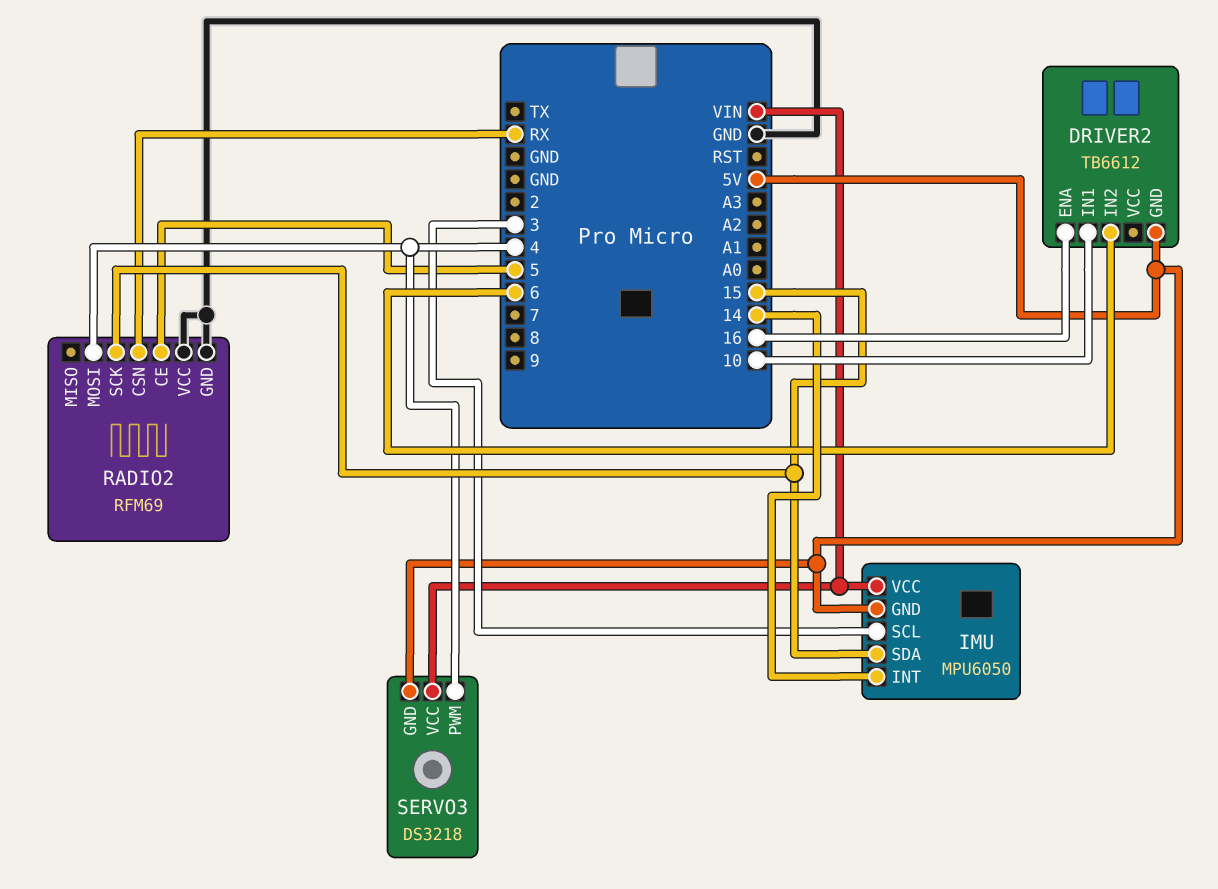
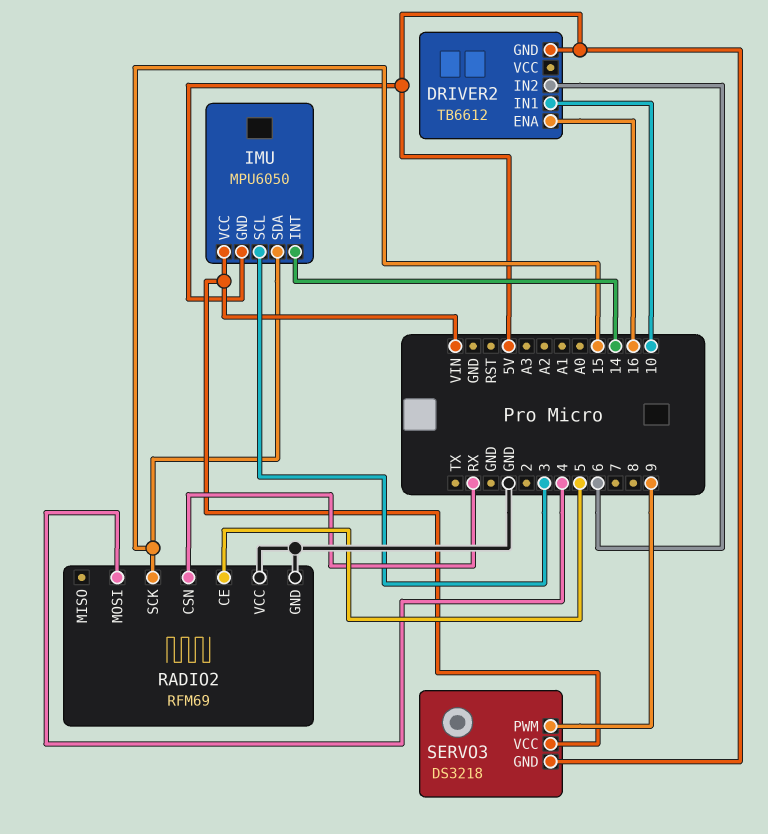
SERVO3 pin PWM: 4 -> 9

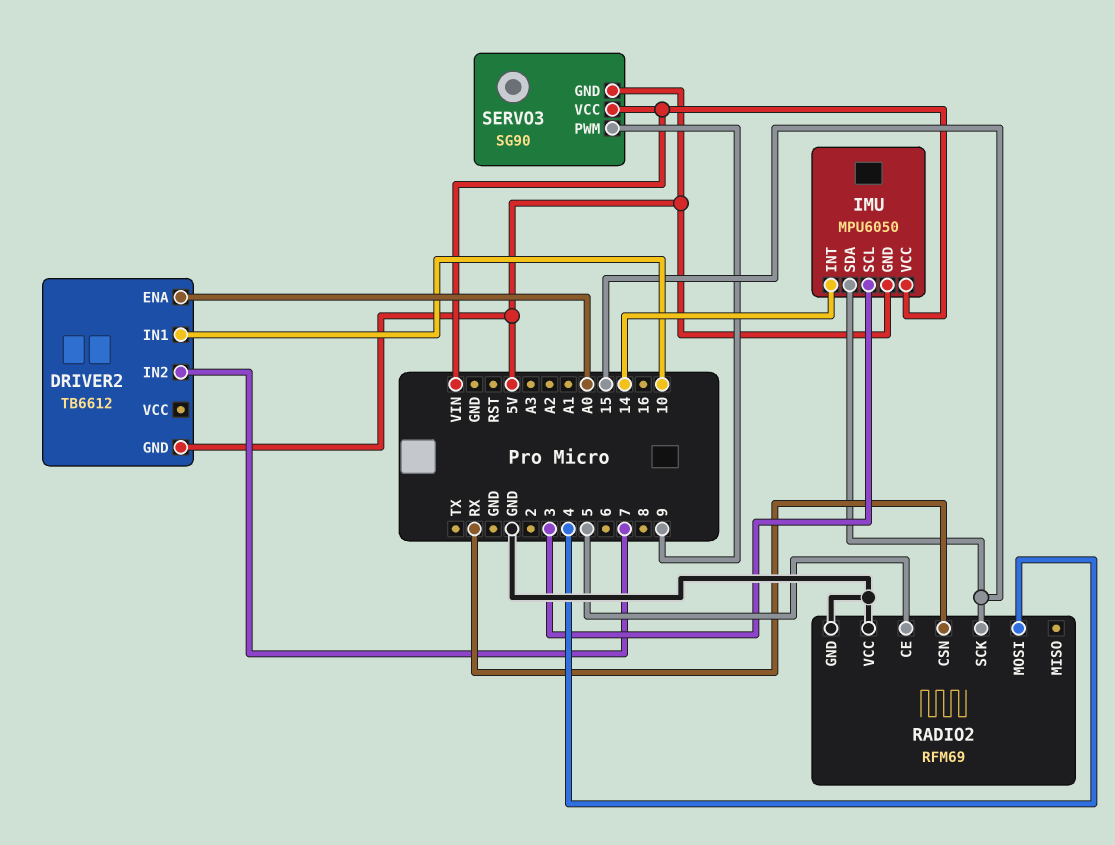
DRIVER2 pin ENA: 16 -> A0
DRIVER2 pin IN2: 6 -> 7
SERVO3: DS3218 -> SG90

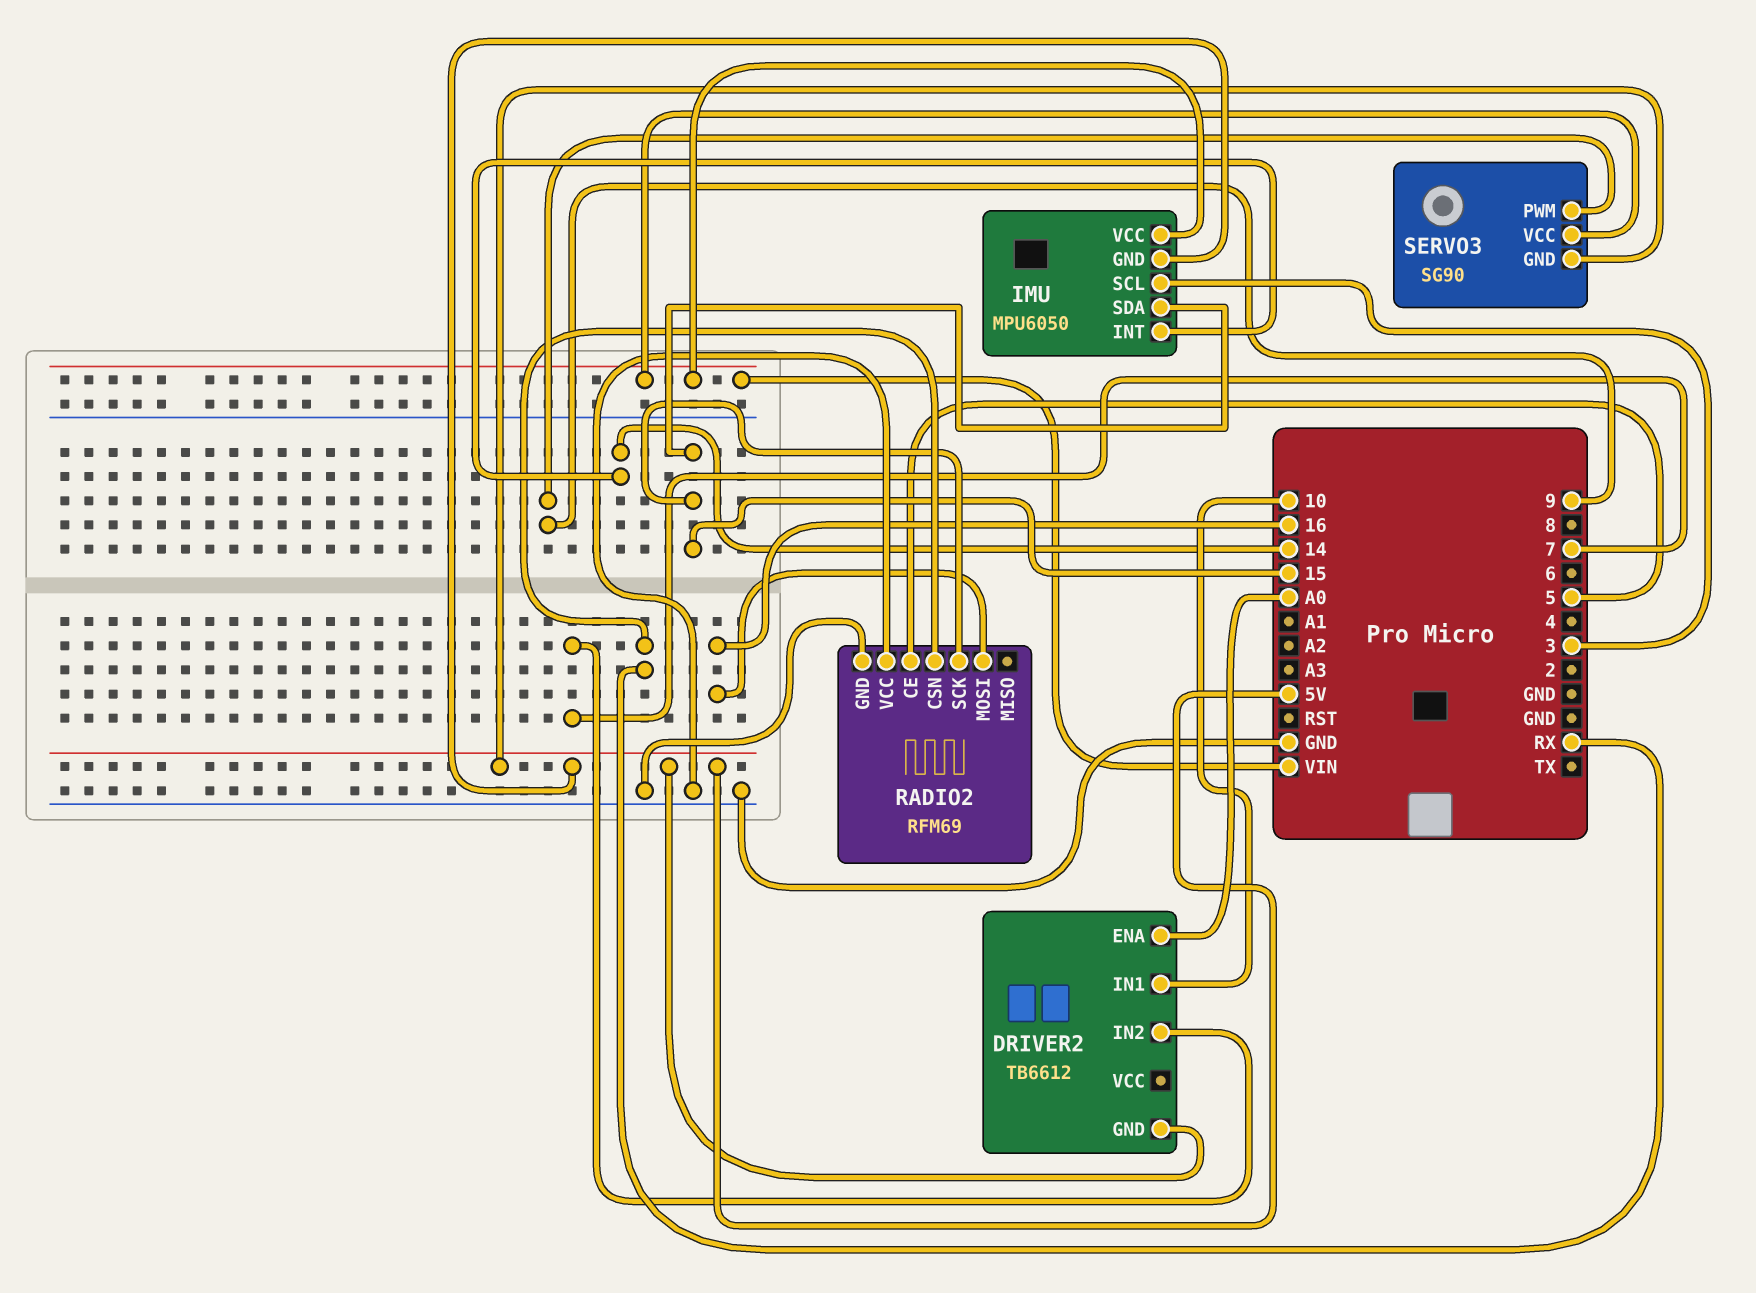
RADIO2 pin MOSI: 4 -> 16

